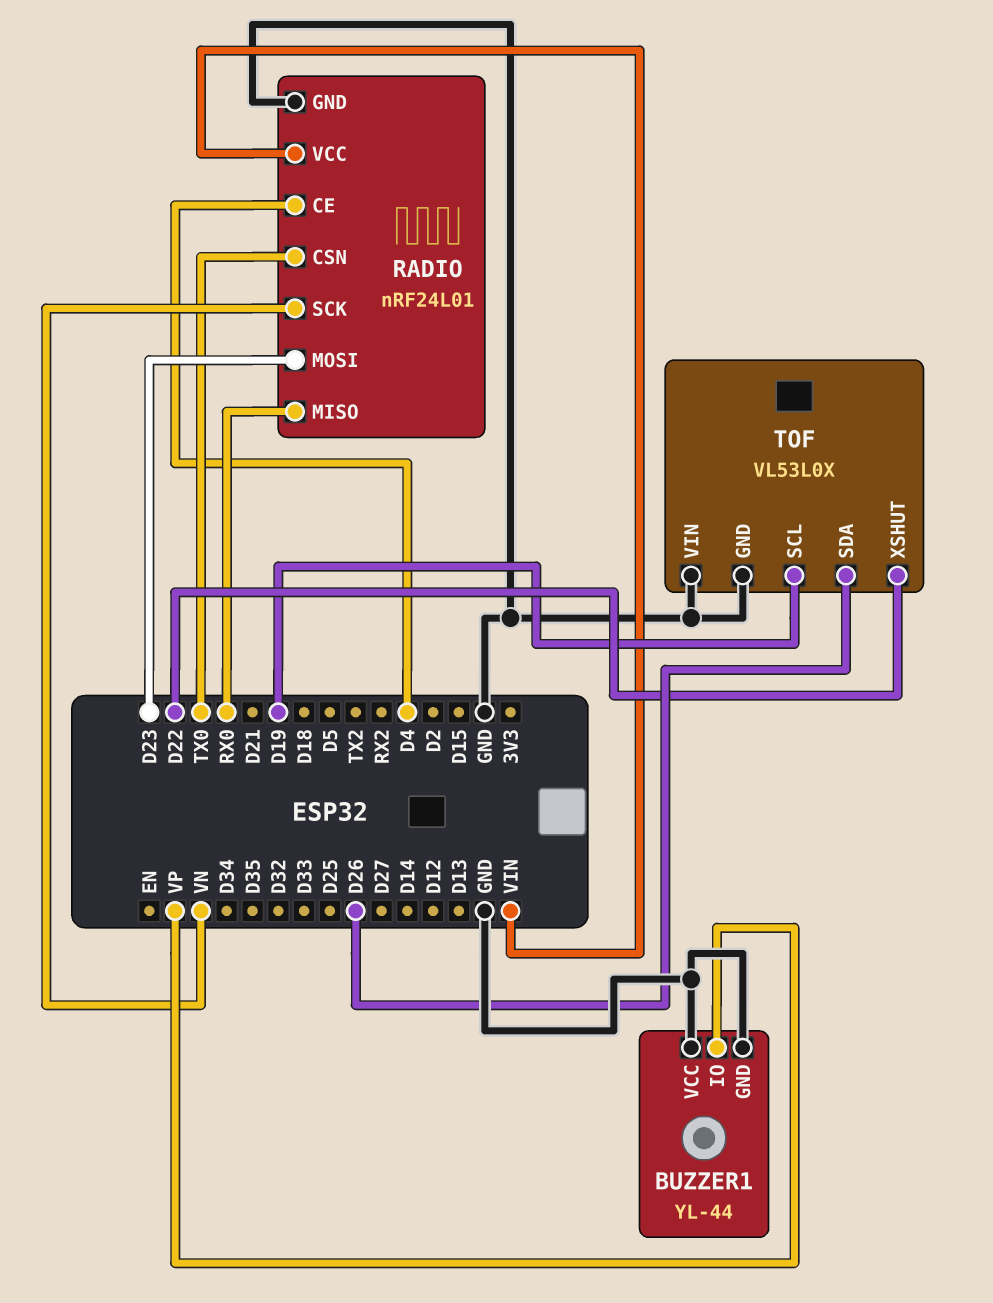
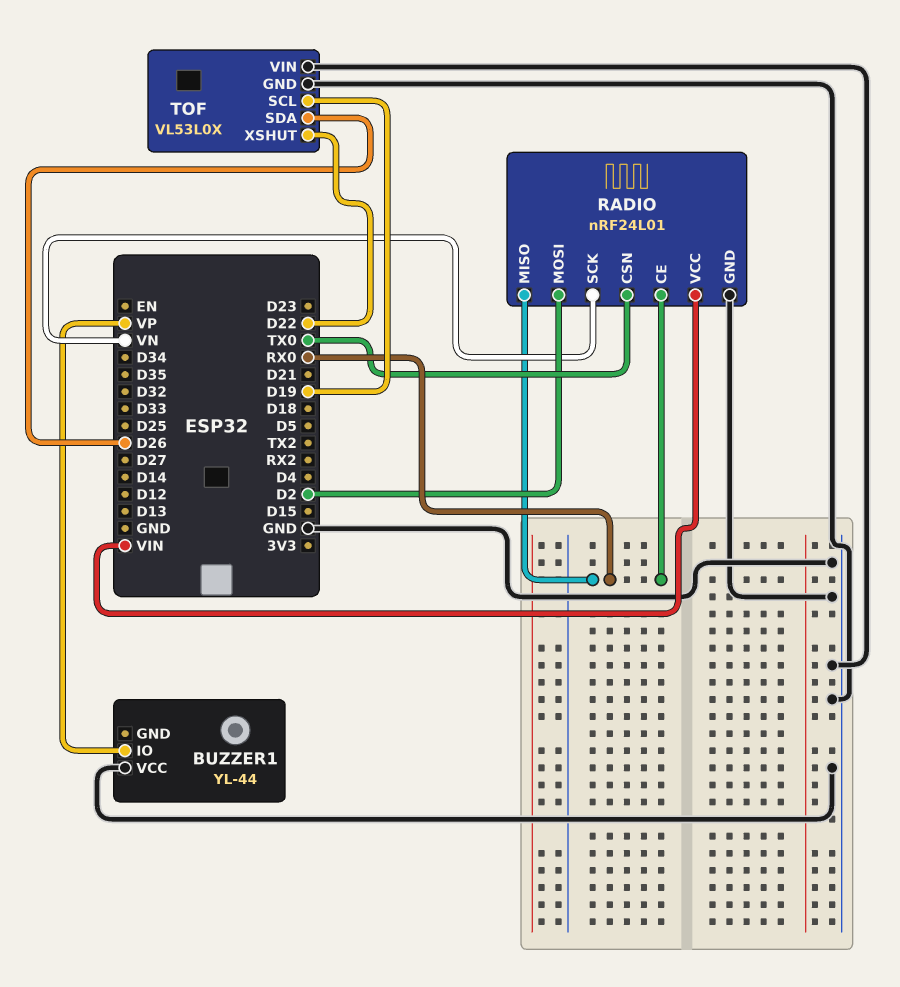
BUZZER1 pin GND: GND -> none
RADIO pin CE: D4 -> RX0
RADIO pin MOSI: D23 -> D2

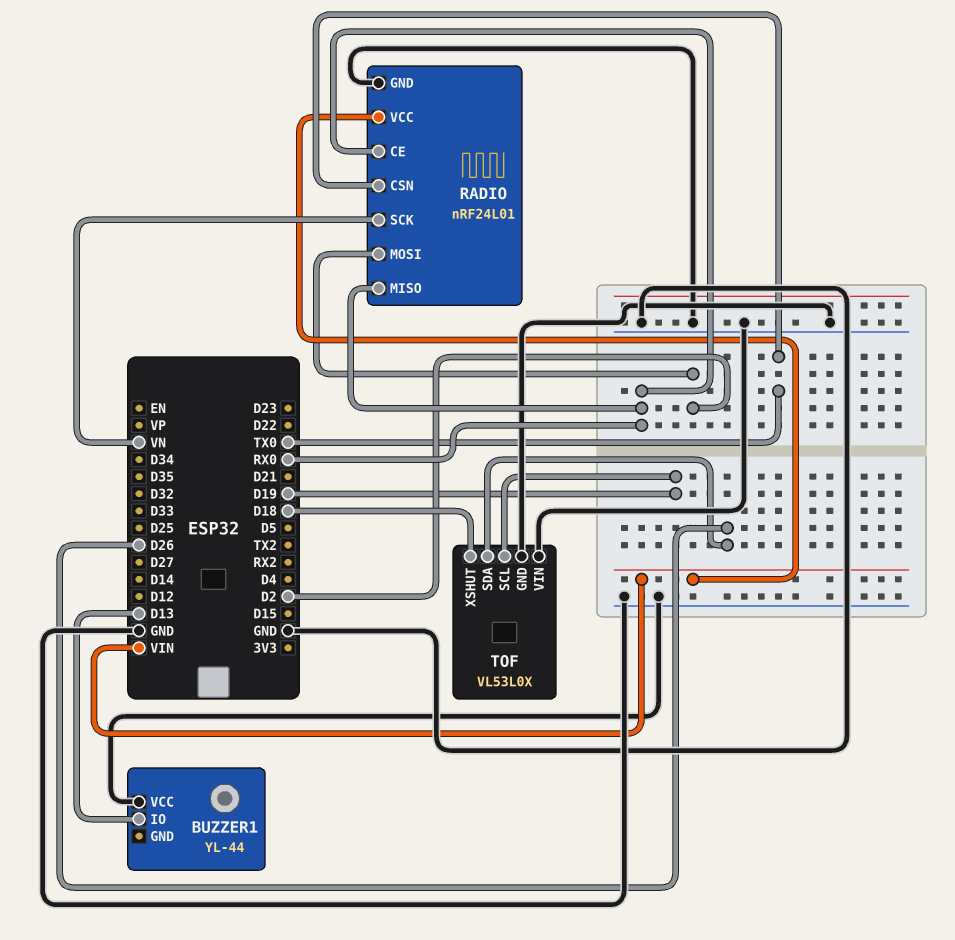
BUZZER1 pin IO: VP -> D13
TOF pin XSHUT: D22 -> D18

